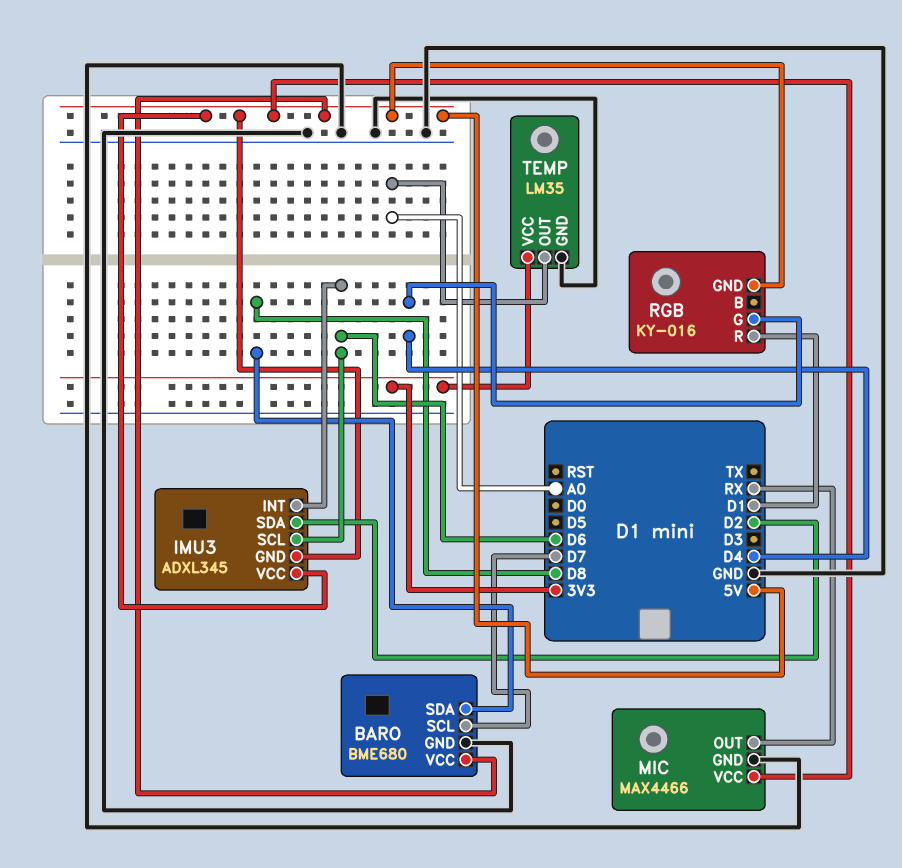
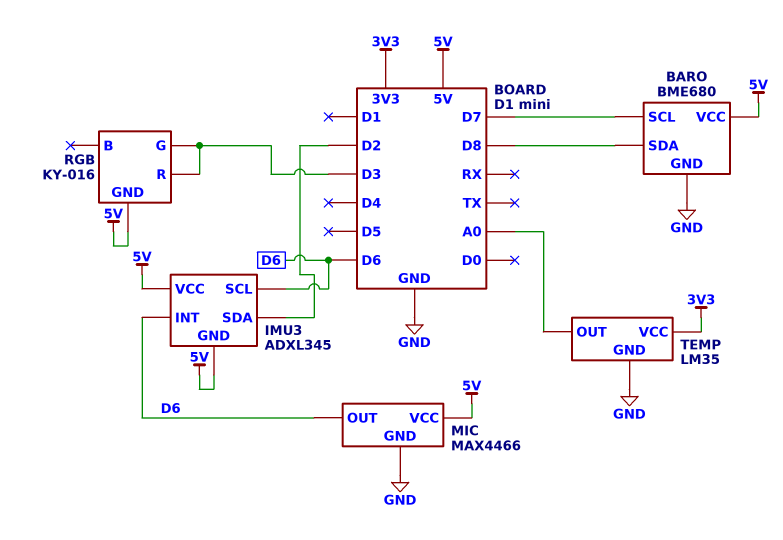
MIC pin OUT: RX -> D6
RGB pin G: D4 -> D3
RGB pin R: D1 -> D3

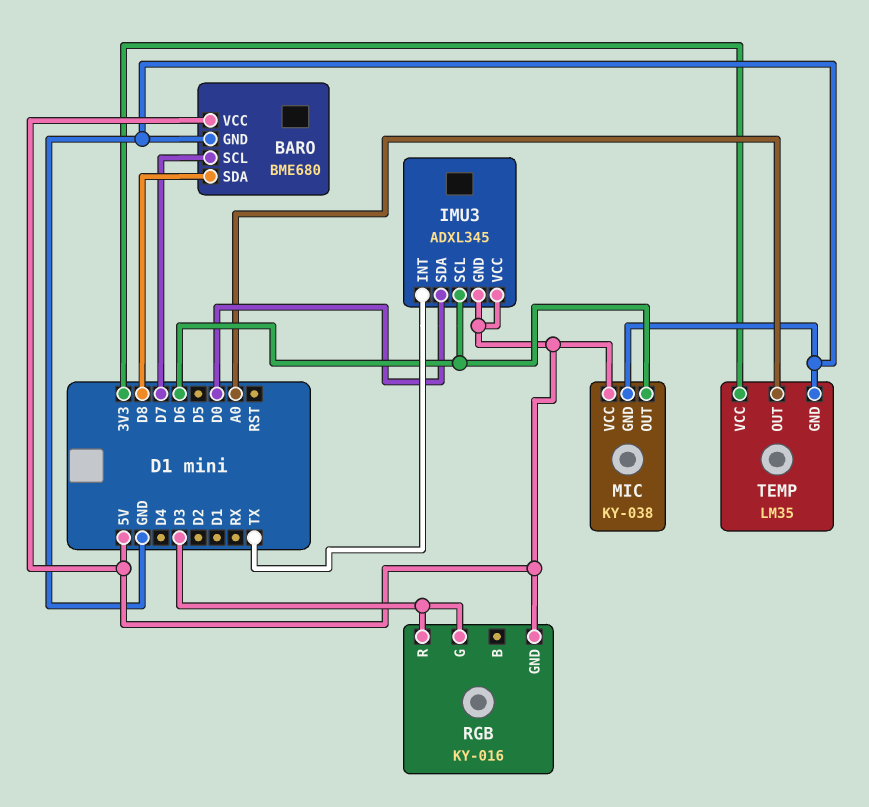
IMU3 pin INT: D6 -> TX
IMU3 pin SDA: D2 -> D0
MIC: MAX4466 -> KY-038

